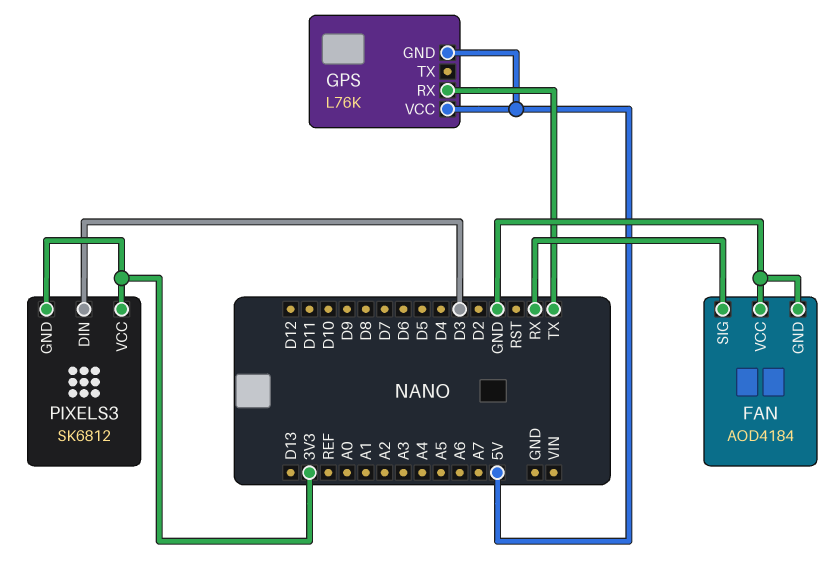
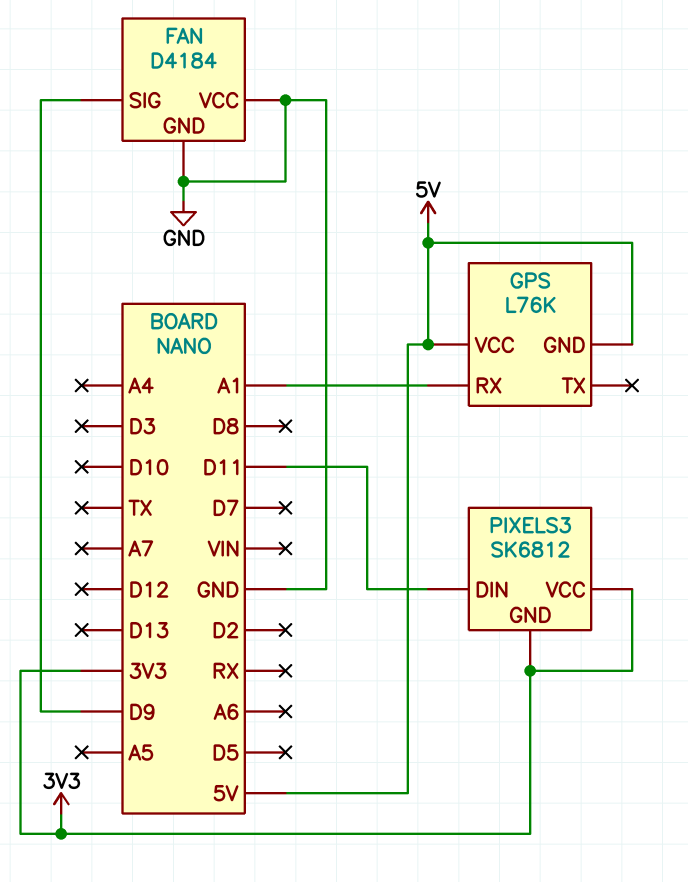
FAN: AOD4184 -> D4184
FAN pin SIG: RX -> D9
GPS pin RX: TX -> A1
PIXELS3 pin DIN: D3 -> D11

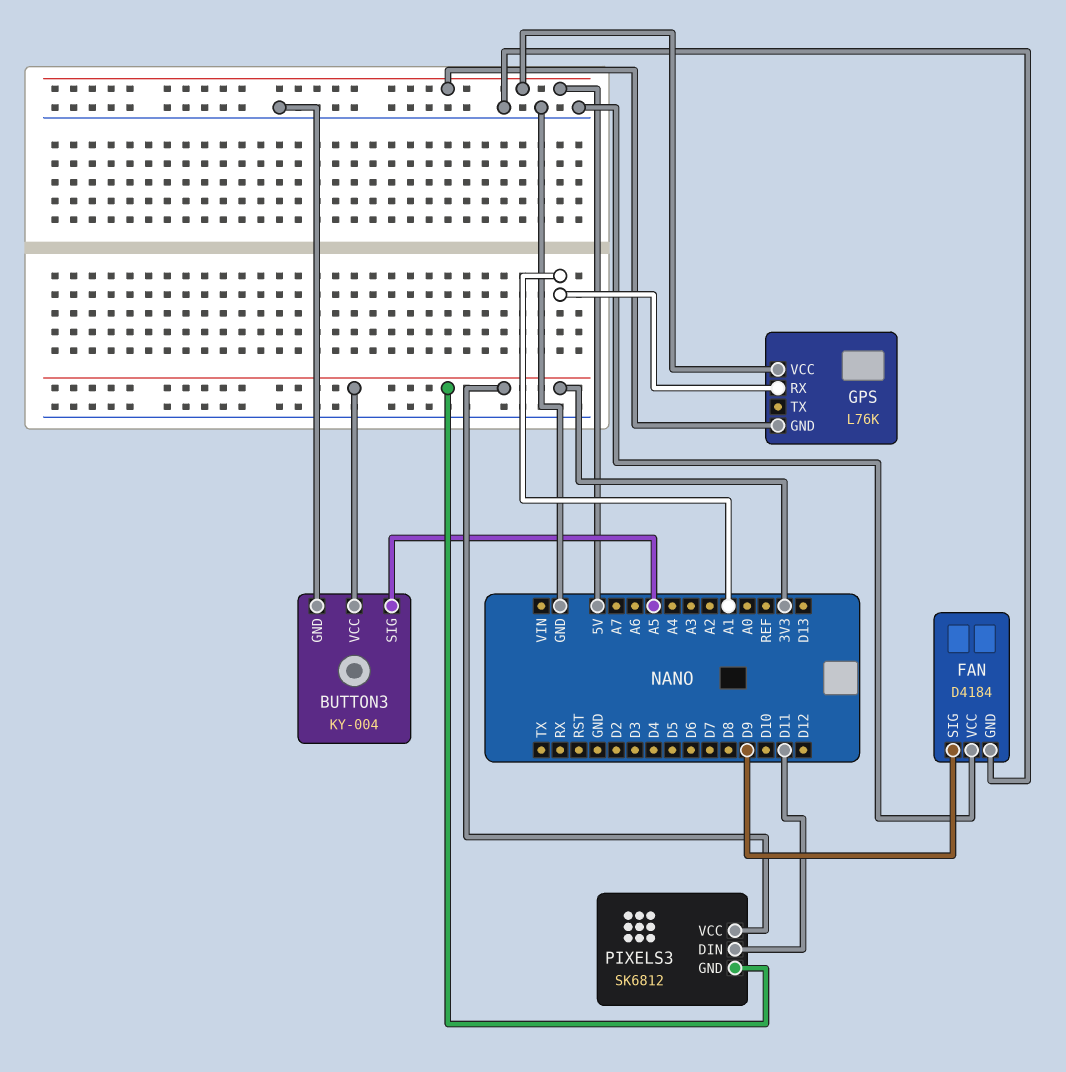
BUTTON3: none -> KY-004
BUTTON3 pin GND: none -> GND
BUTTON3 pin SIG: none -> A5
BUTTON3 pin VCC: none -> 3V3

